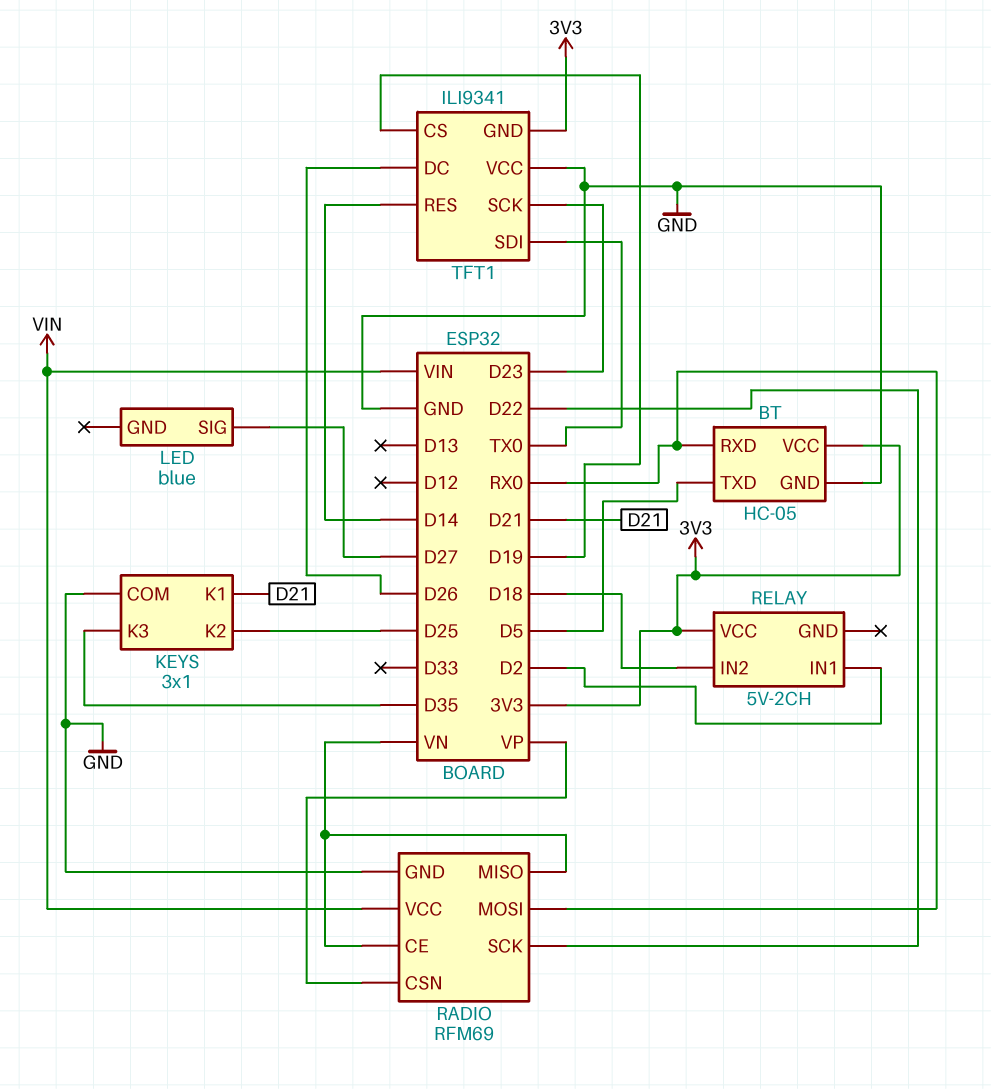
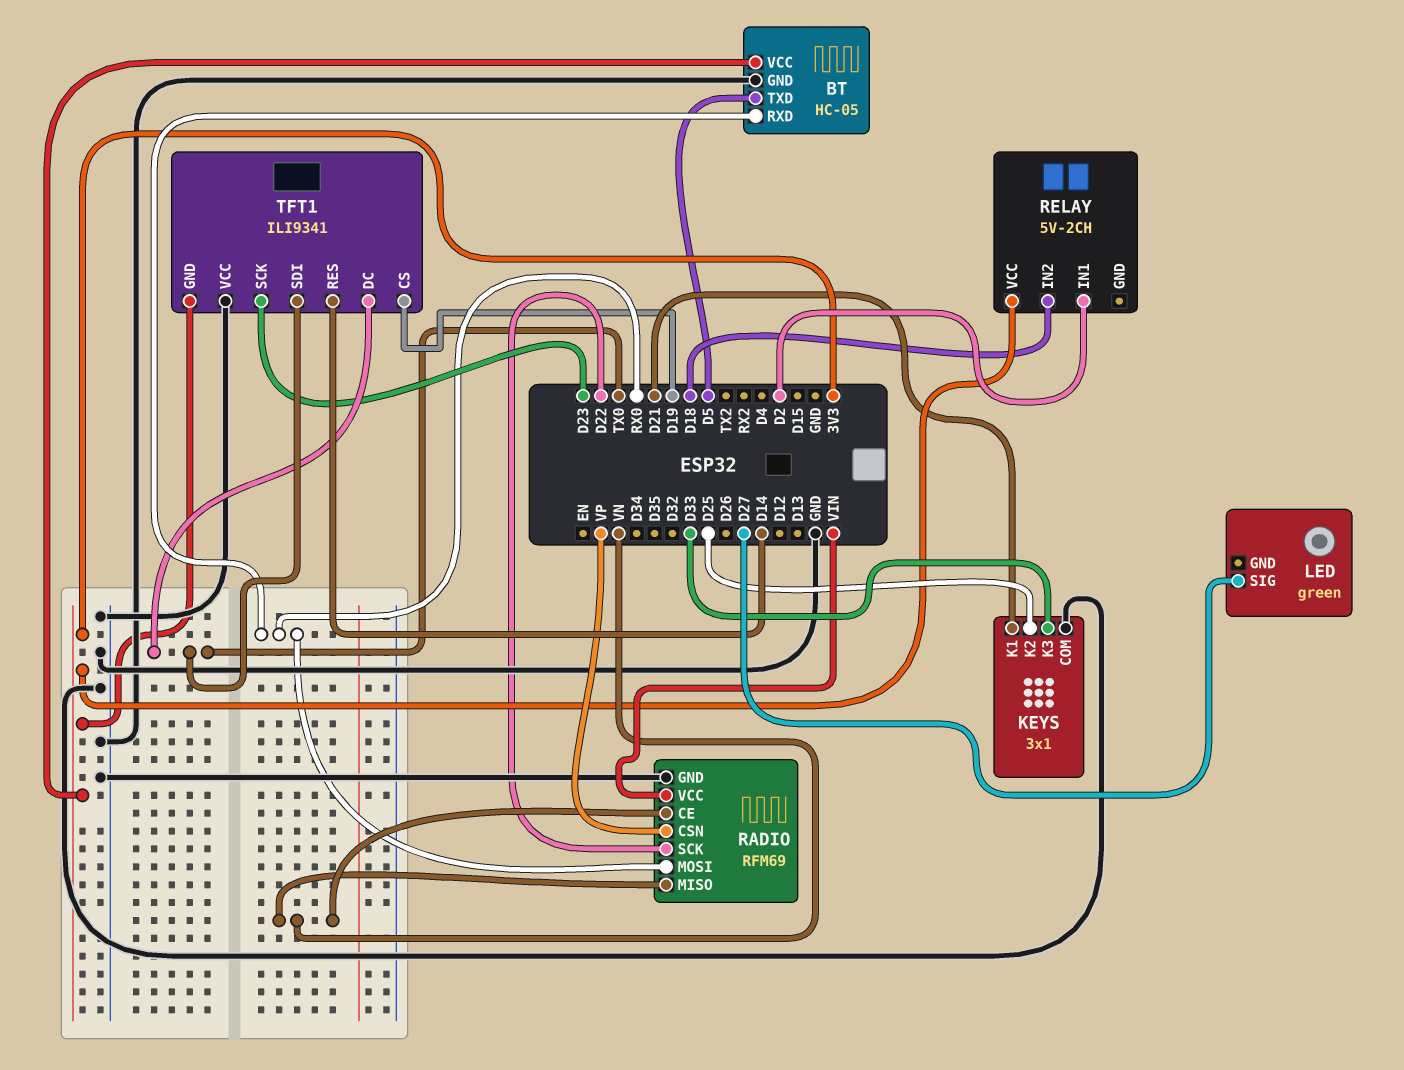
KEYS pin K3: D35 -> D33
LED: blue -> green
TFT1 pin DC: D26 -> TX0

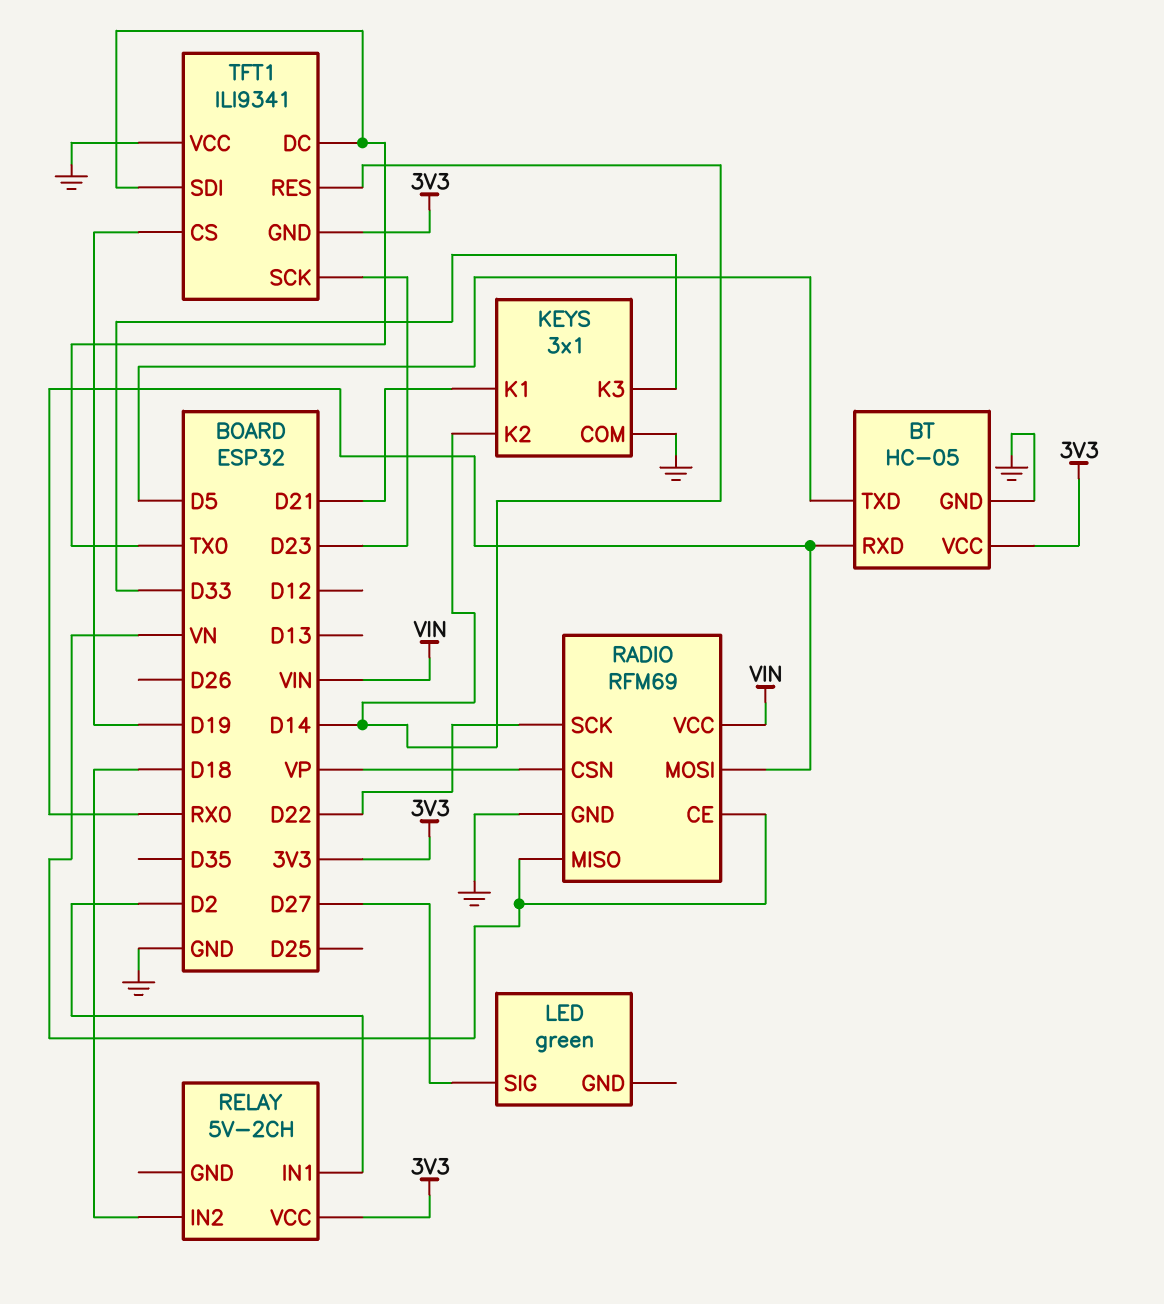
KEYS pin K2: D25 -> D14

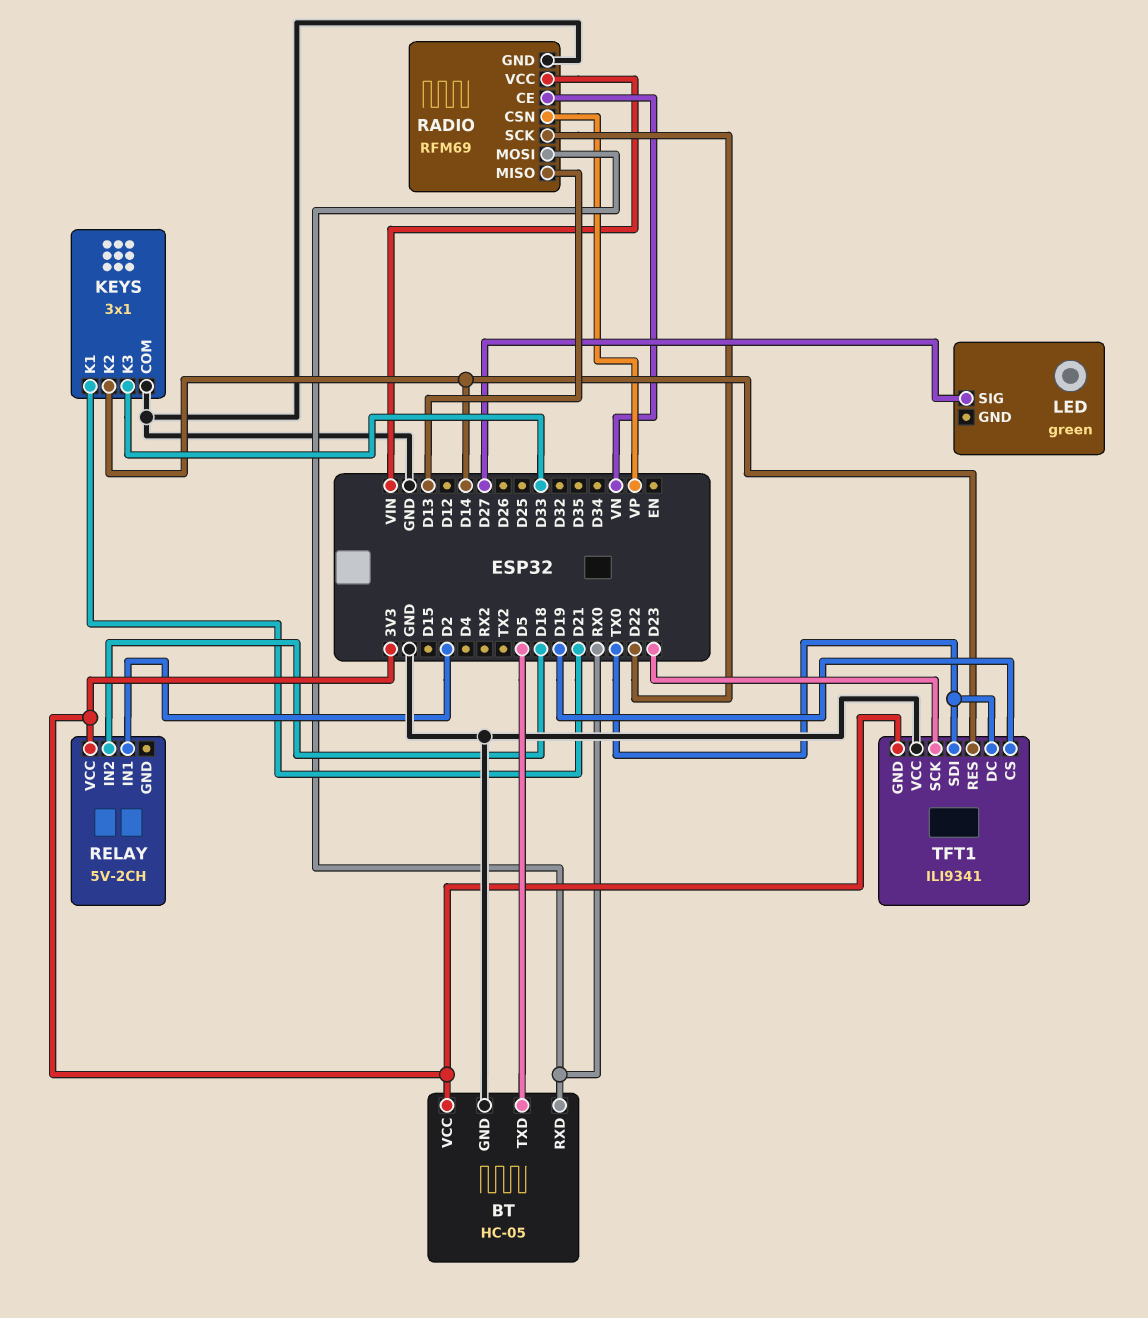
RADIO pin MISO: VN -> D13

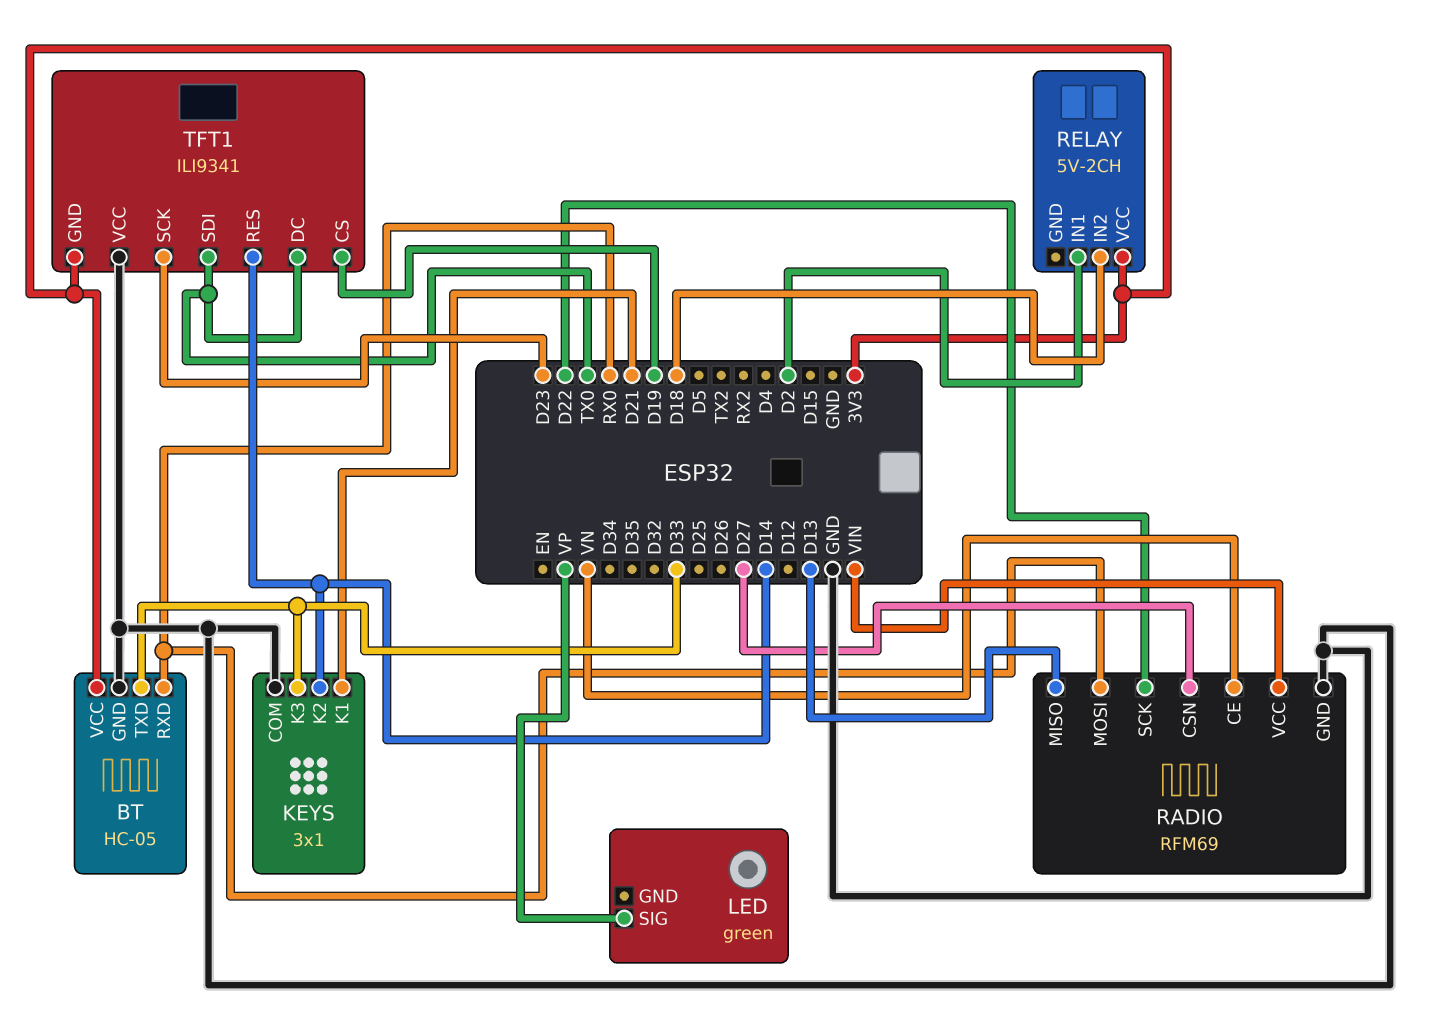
BT pin TXD: D5 -> D33
LED pin SIG: D27 -> VP
RADIO pin CSN: VP -> D27

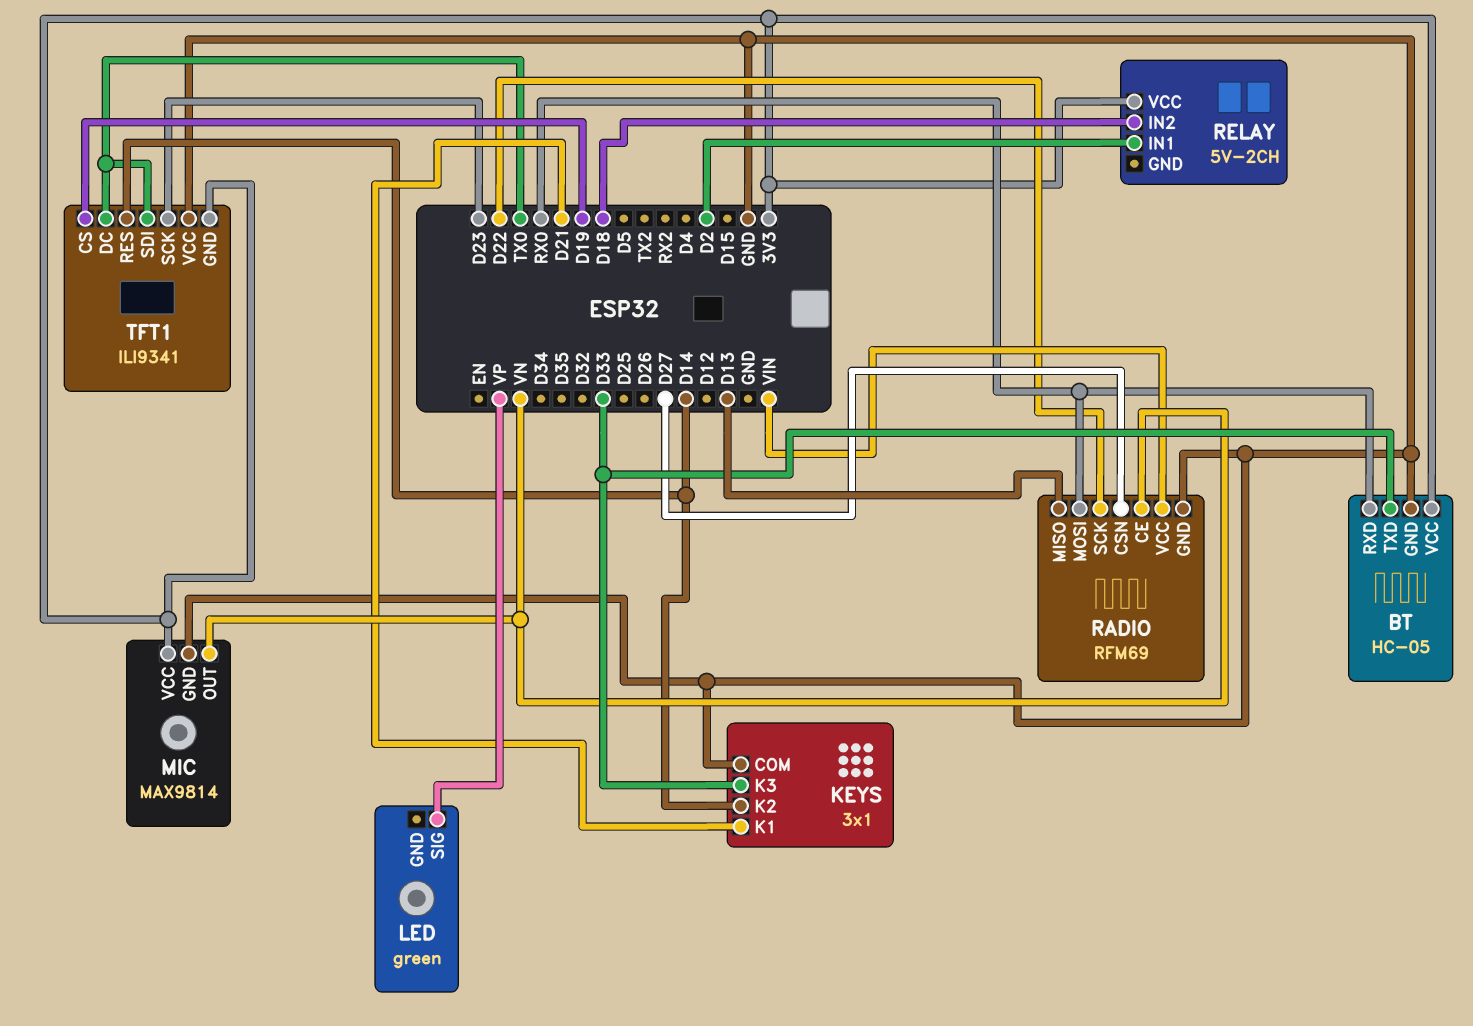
MIC: none -> MAX9814
MIC pin GND: none -> GND
MIC pin OUT: none -> VN
MIC pin VCC: none -> 3V3

